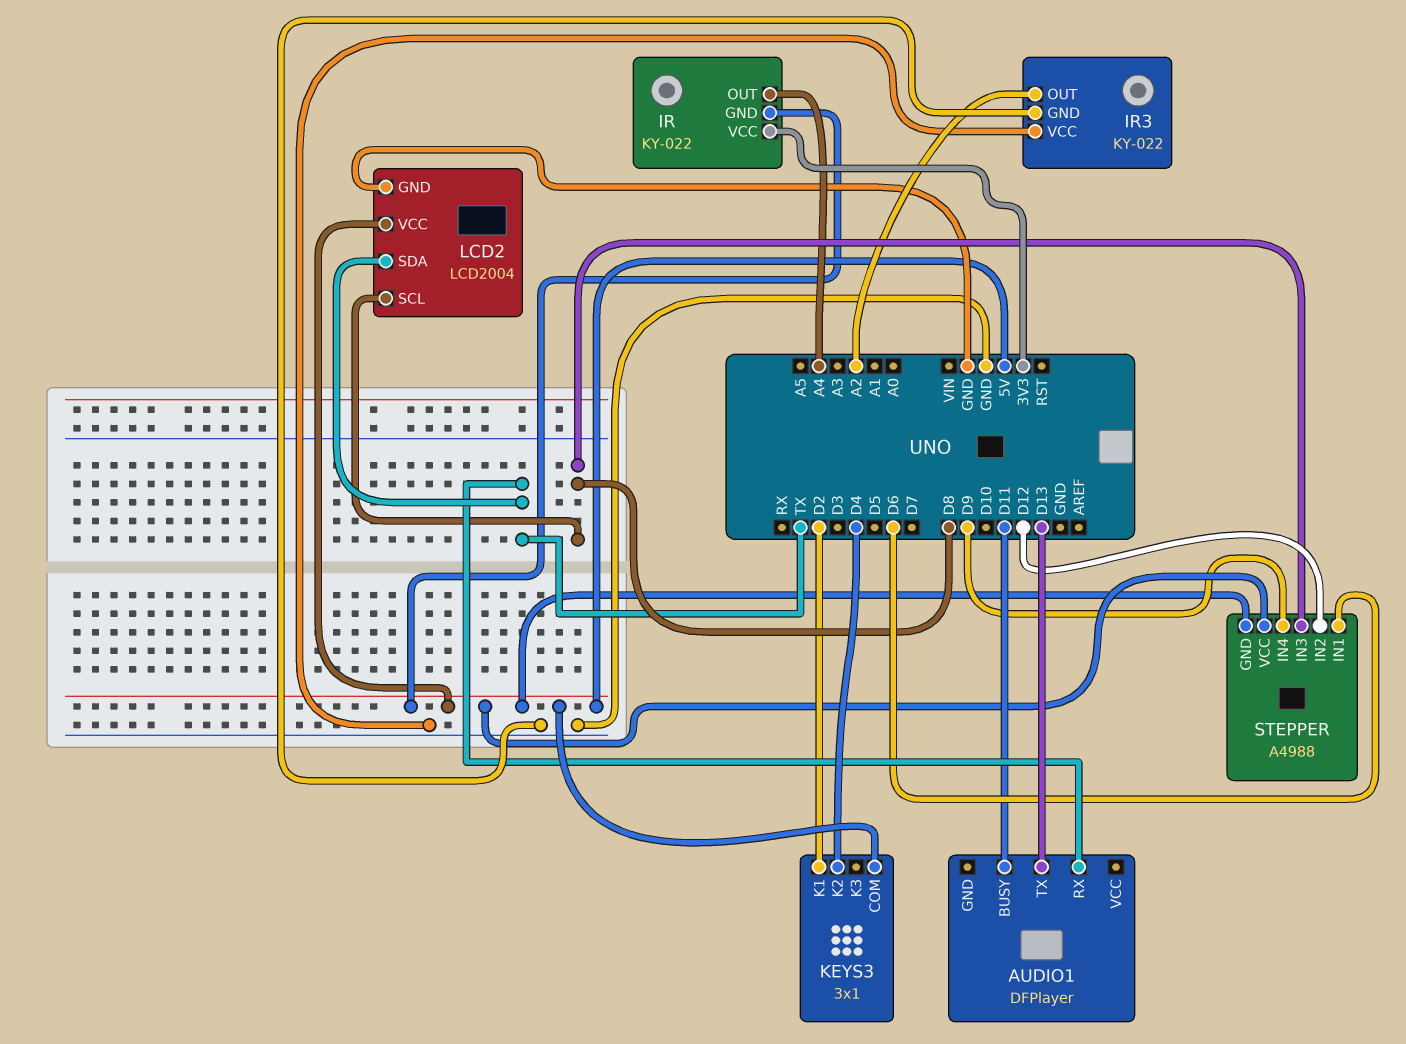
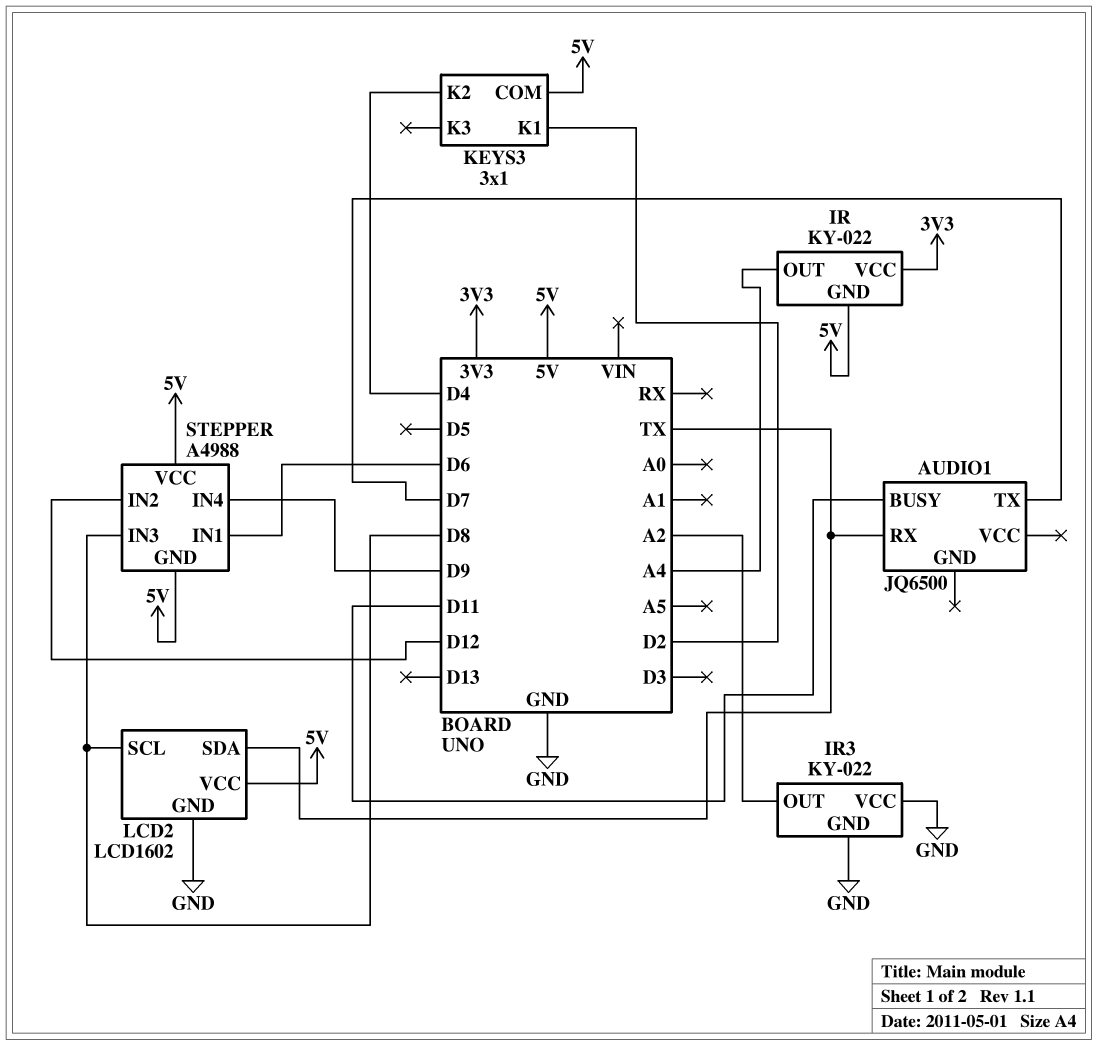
AUDIO1: DFPlayer -> JQ6500
AUDIO1 pin TX: D13 -> D7
LCD2: LCD2004 -> LCD1602

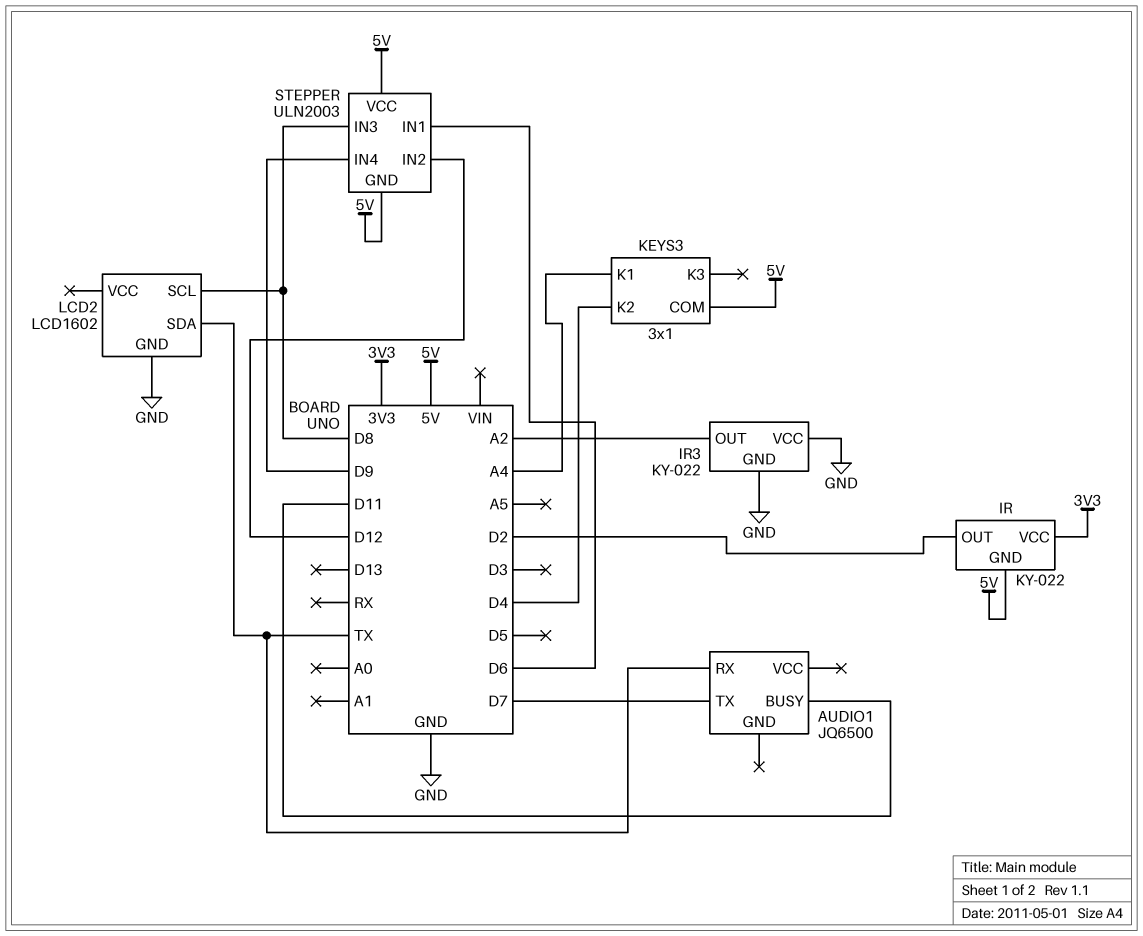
IR pin OUT: A4 -> D2
KEYS3 pin K1: D2 -> A4
LCD2 pin VCC: 5V -> none
STEPPER: A4988 -> ULN2003

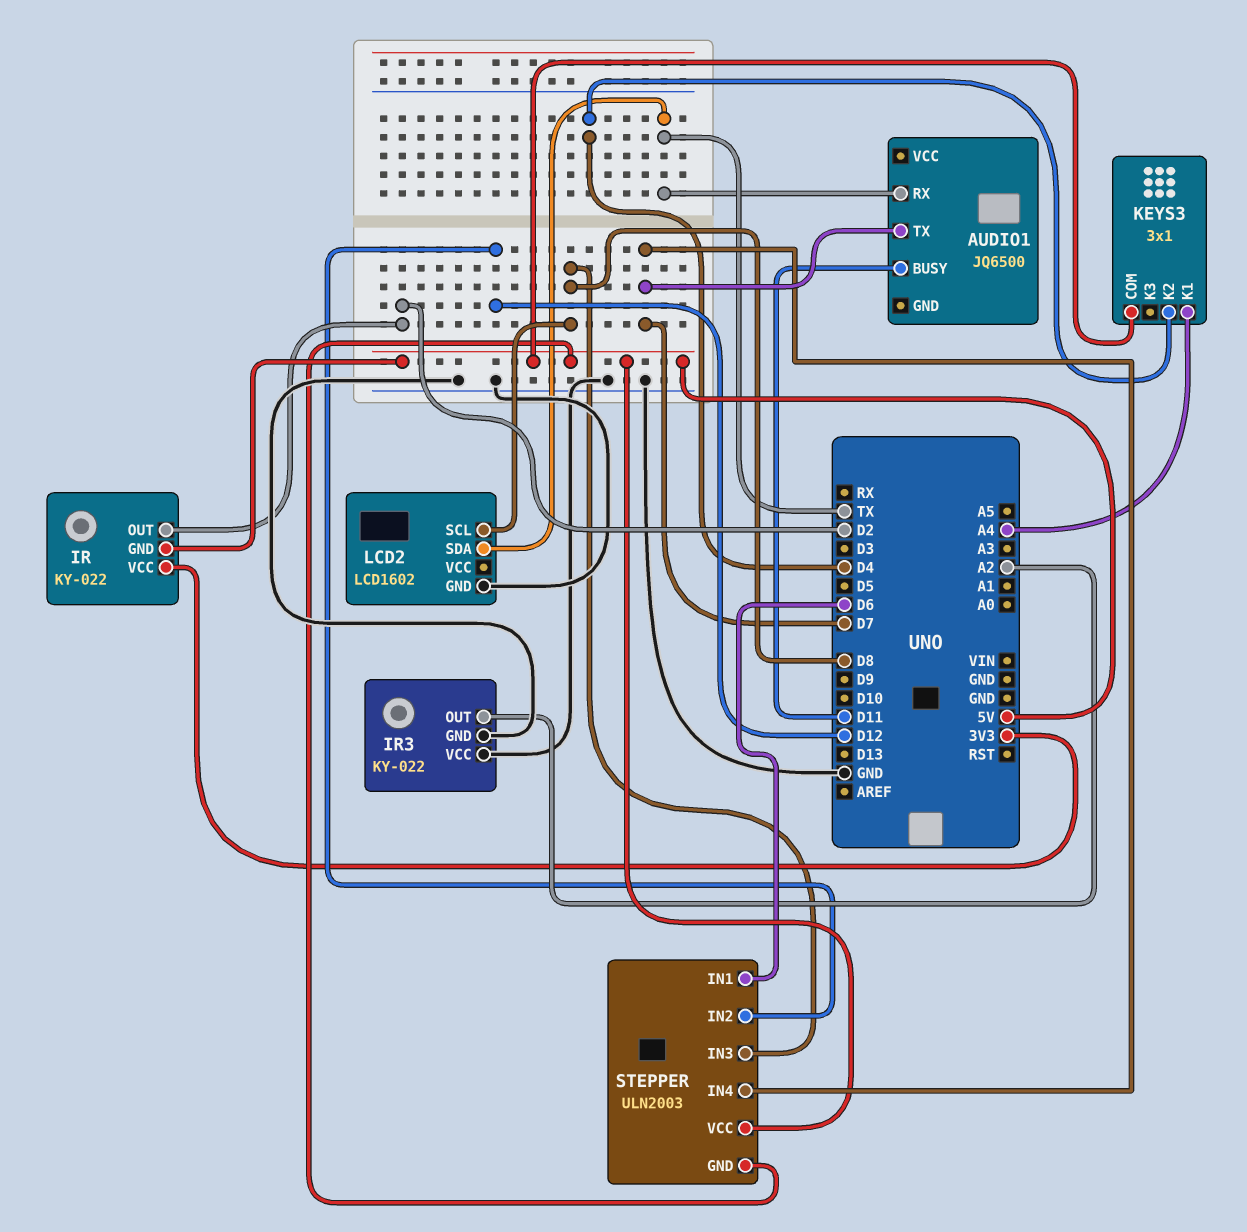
STEPPER pin IN4: D9 -> D7

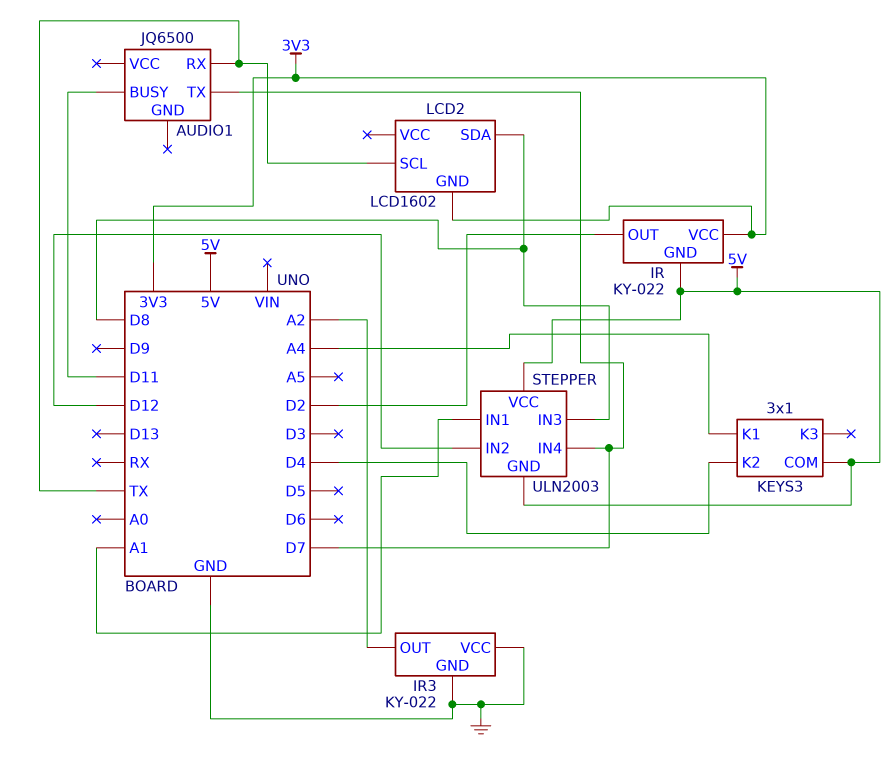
LCD2 pin GND: GND -> 3V3
LCD2 pin SCL: D8 -> TX
LCD2 pin SDA: TX -> D8
STEPPER pin IN1: D6 -> A1

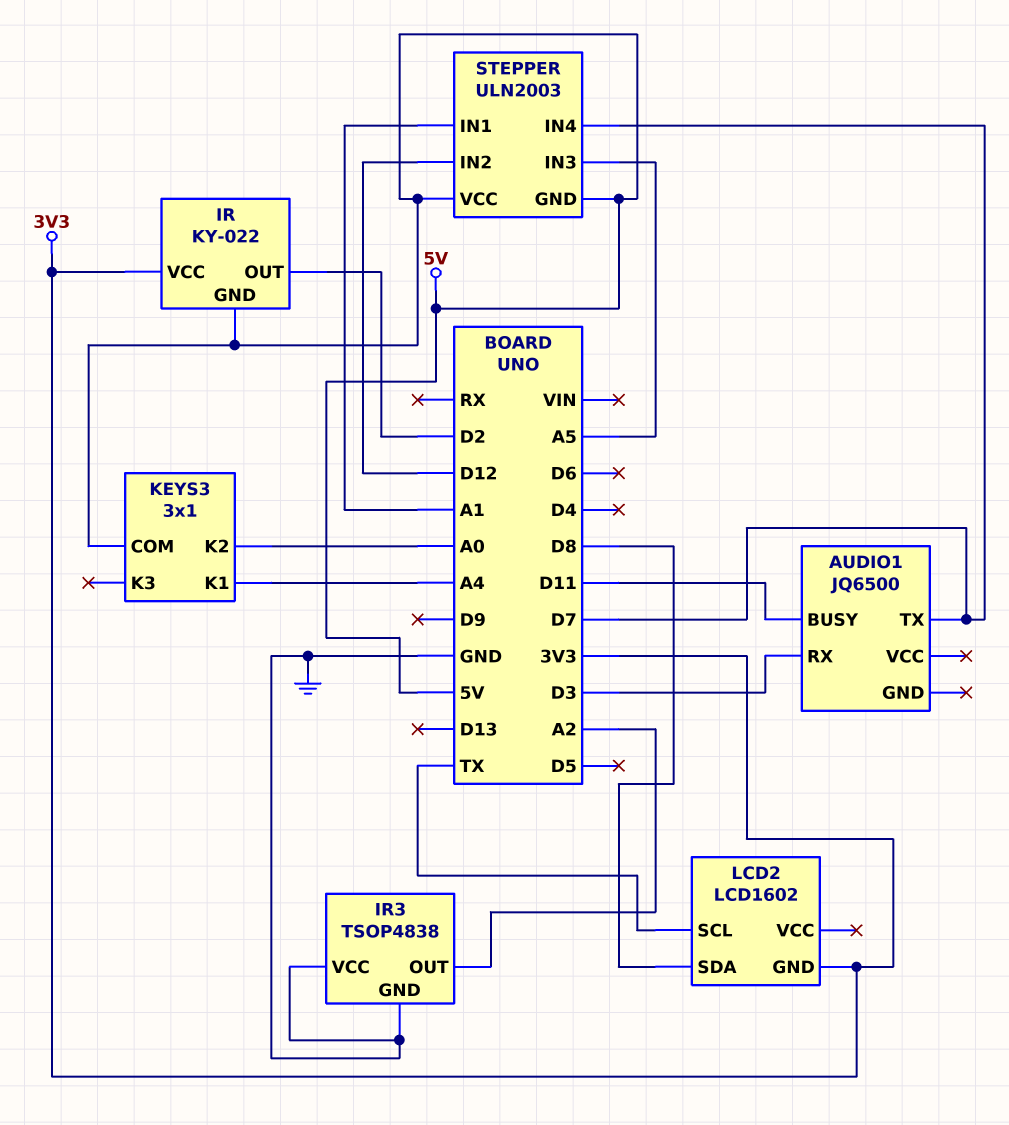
AUDIO1 pin RX: TX -> D3
IR3: KY-022 -> TSOP4838
KEYS3 pin K2: D4 -> A0
STEPPER pin IN3: D8 -> A5

